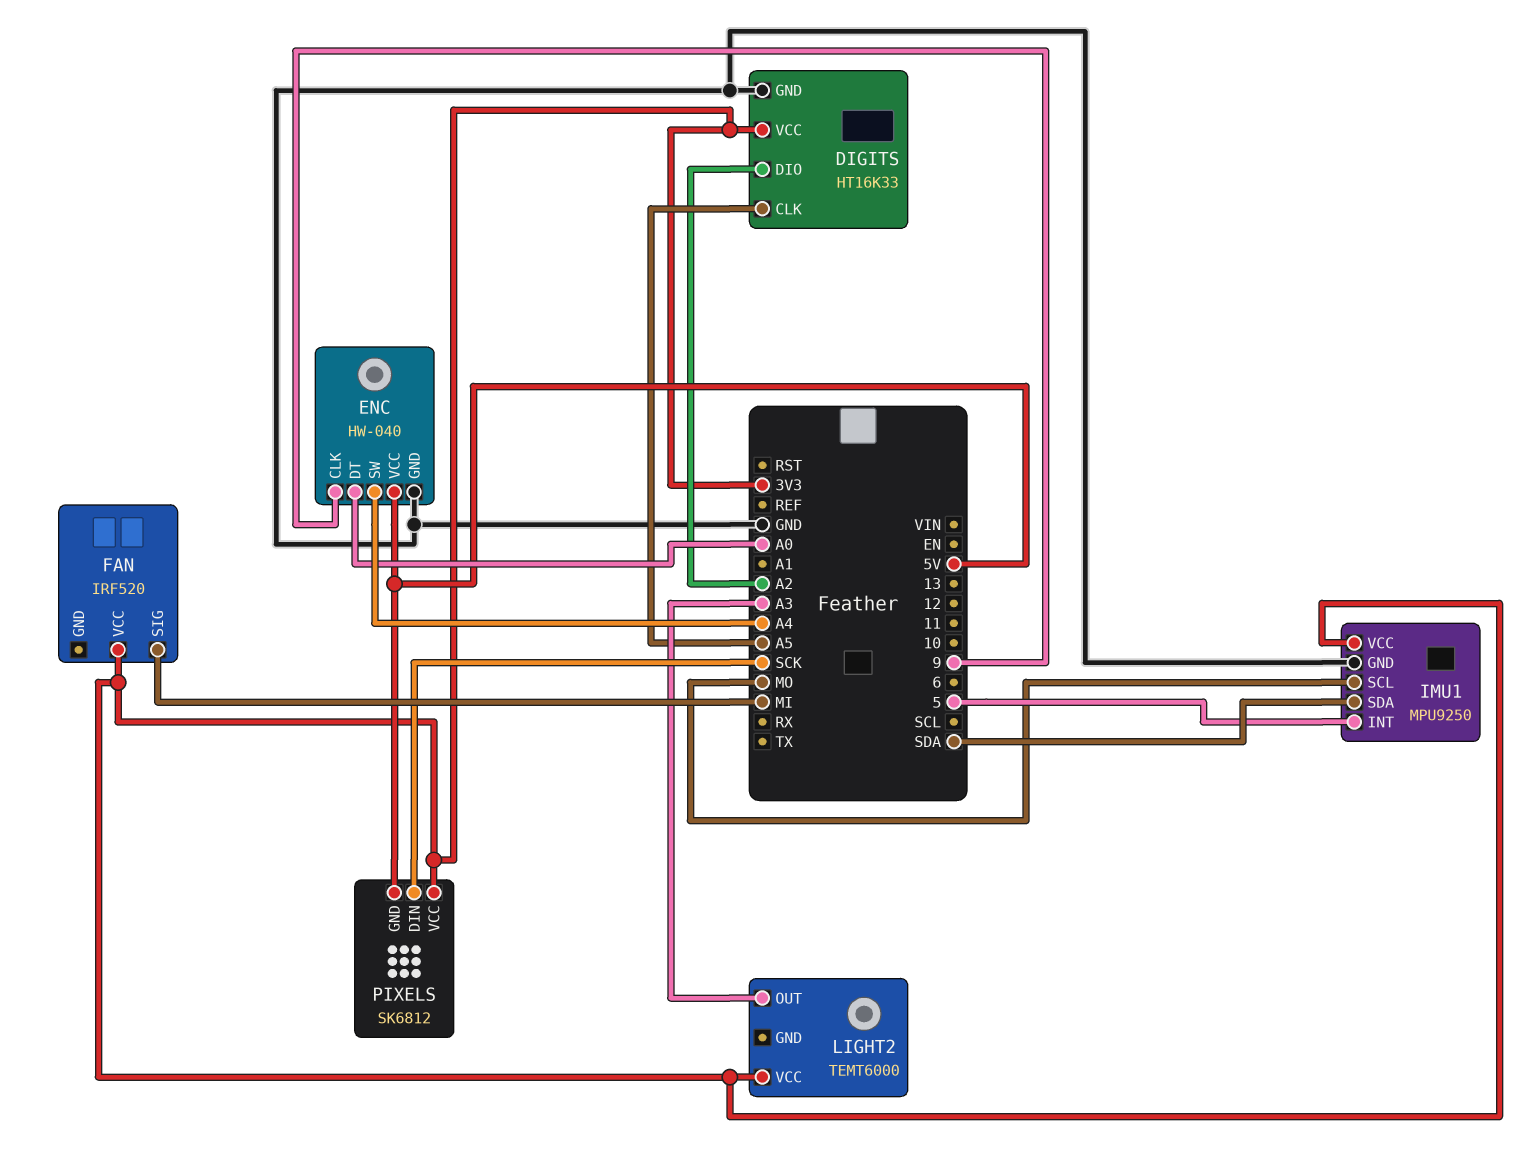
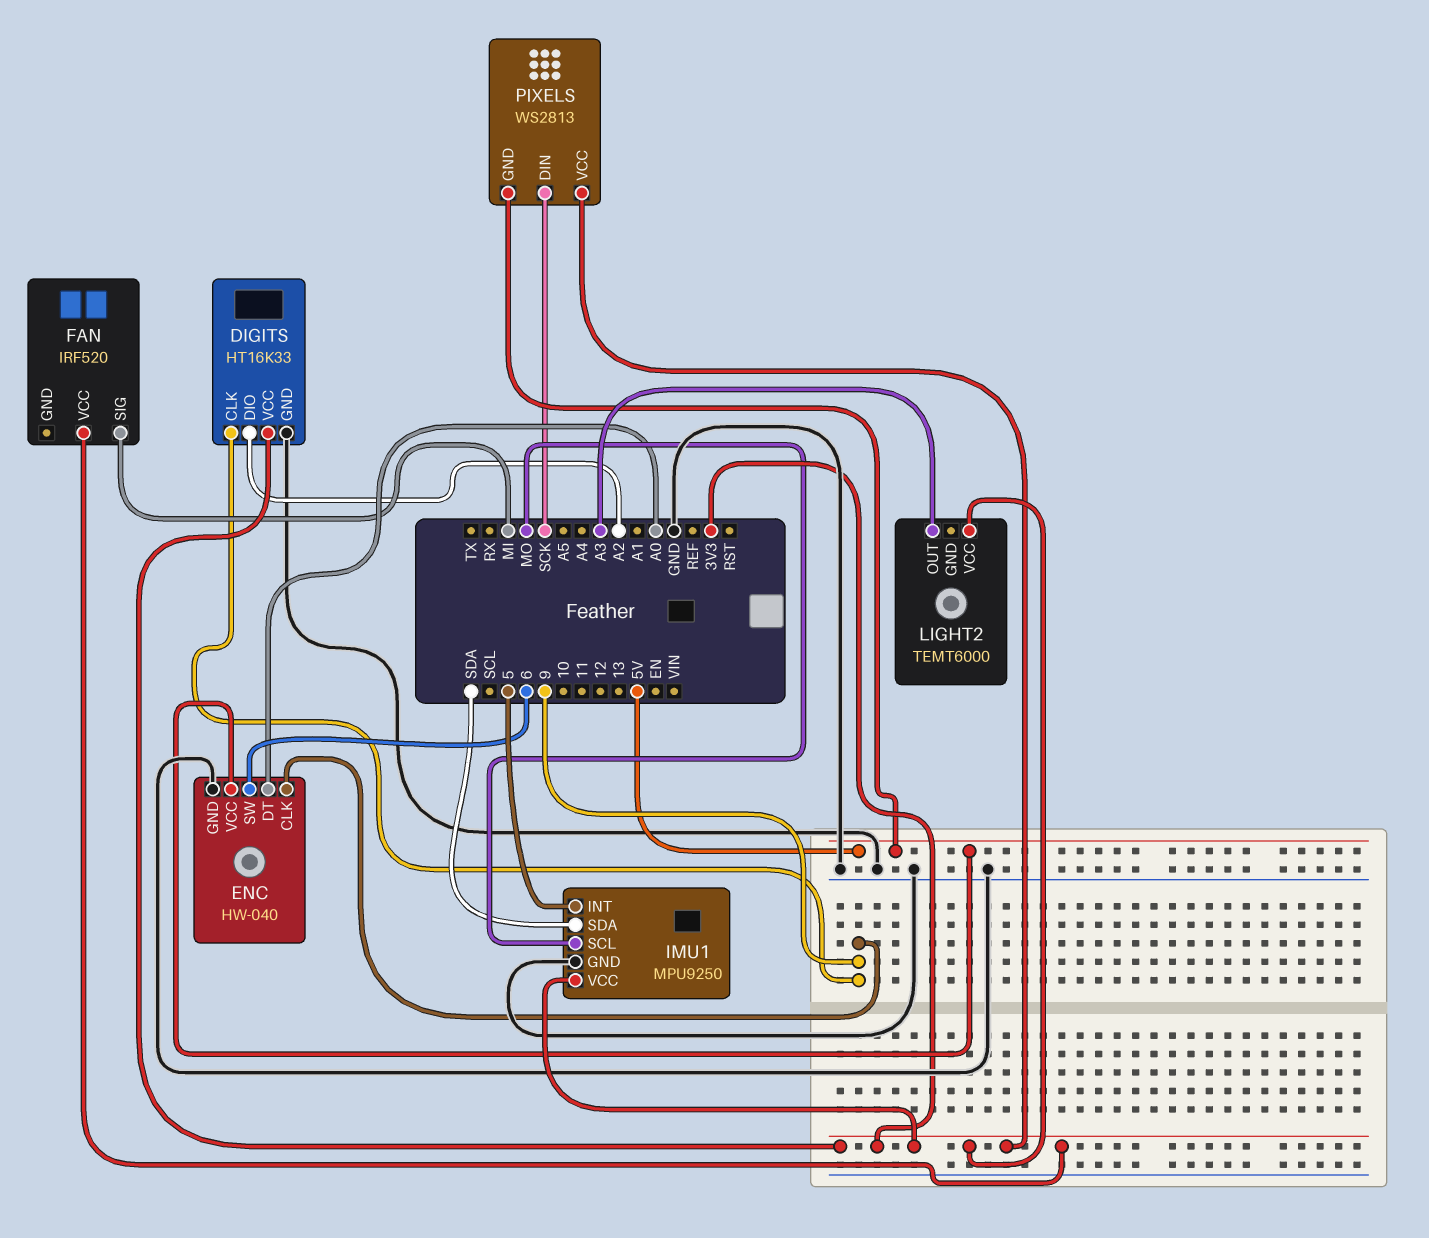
DIGITS pin CLK: A5 -> 9
ENC pin SW: A4 -> 6
PIXELS: SK6812 -> WS2813

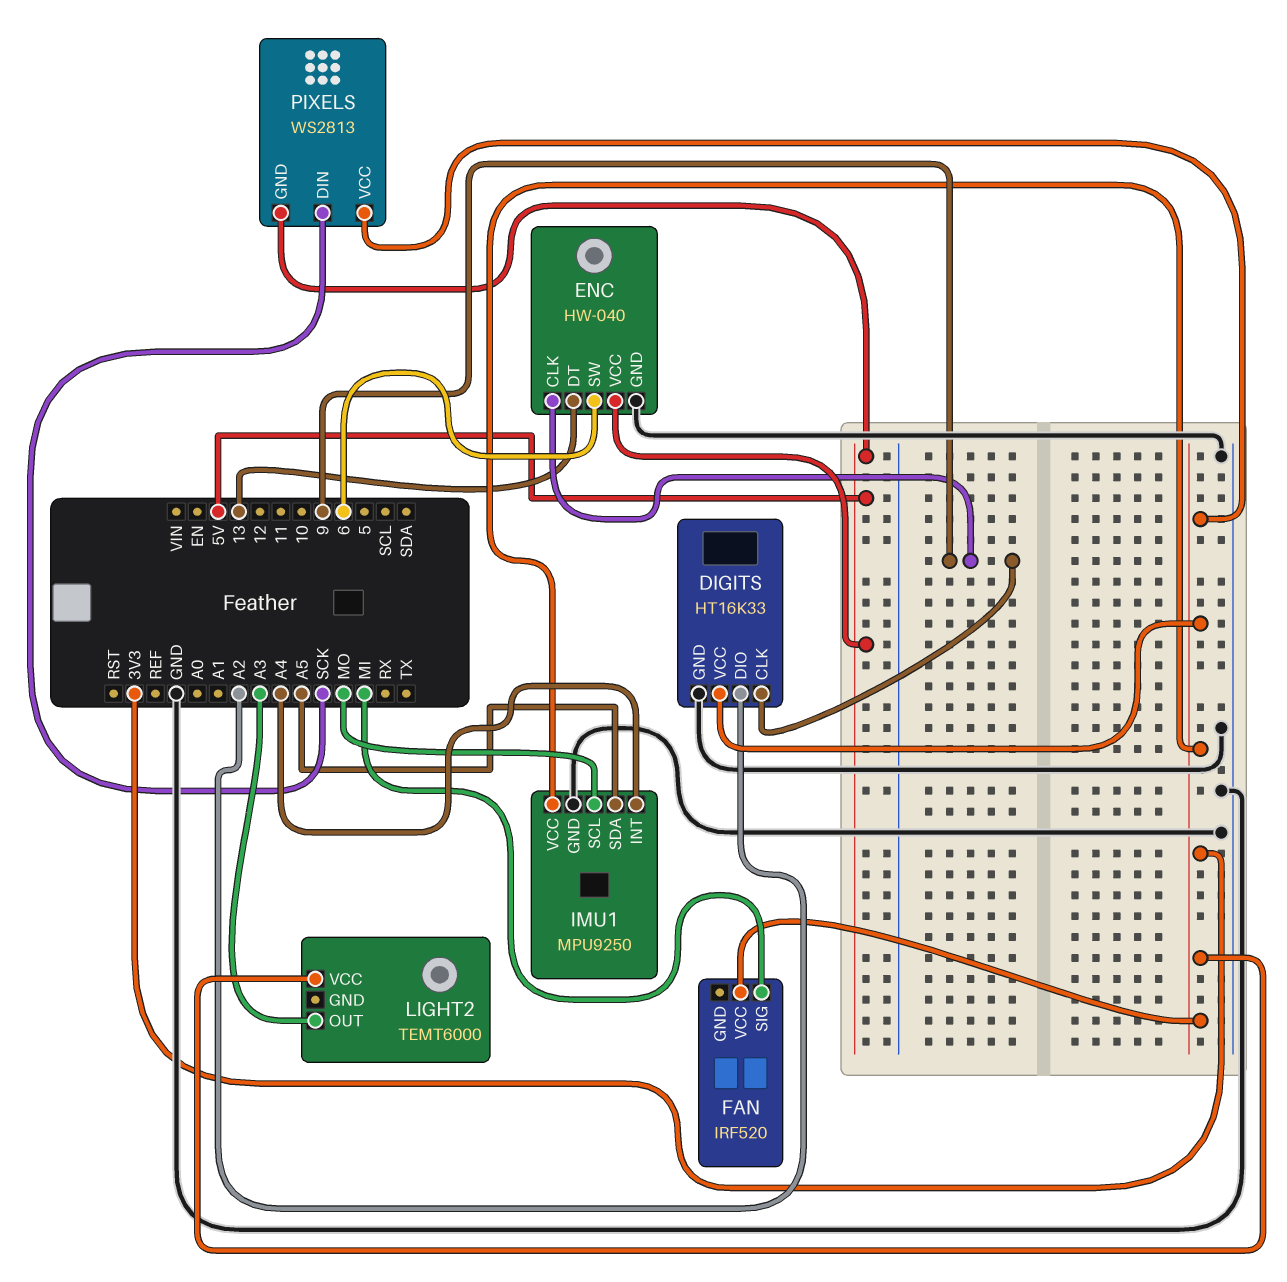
ENC pin DT: A0 -> 13
IMU1 pin INT: 5 -> A4
IMU1 pin SDA: SDA -> A5

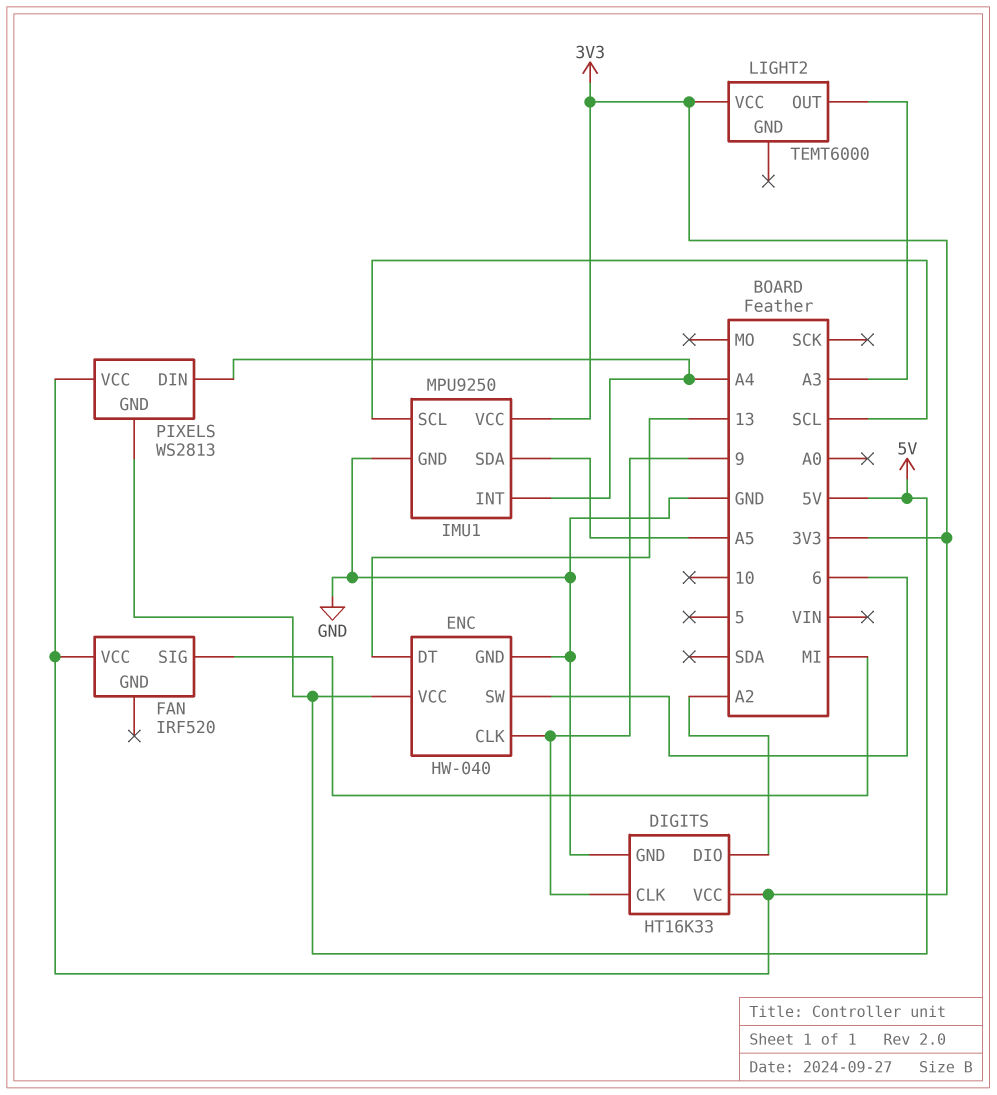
IMU1 pin SCL: MO -> SCL
PIXELS pin DIN: SCK -> A4

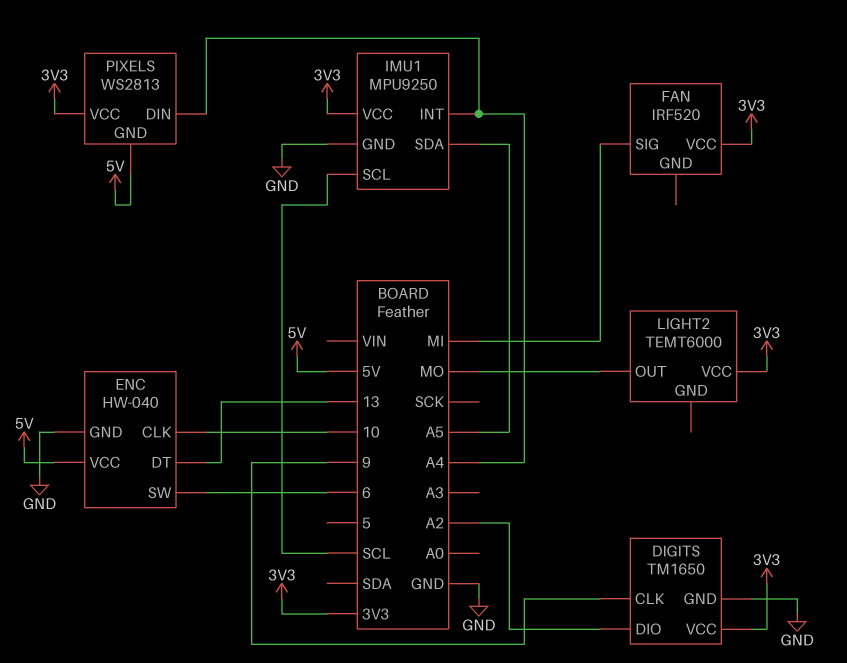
DIGITS: HT16K33 -> TM1650
ENC pin CLK: 9 -> 10
LIGHT2 pin OUT: A3 -> MO

